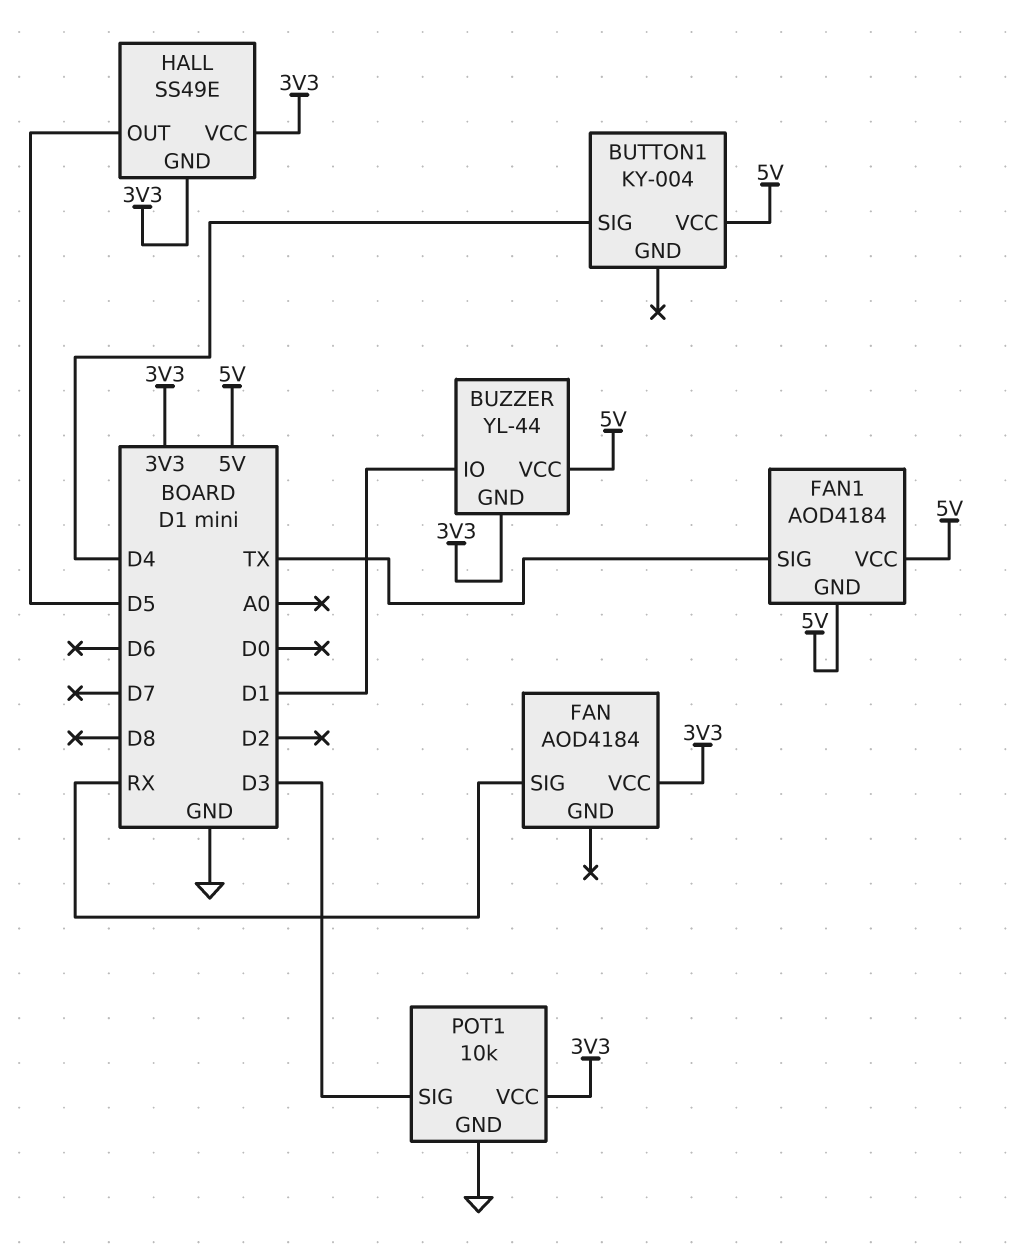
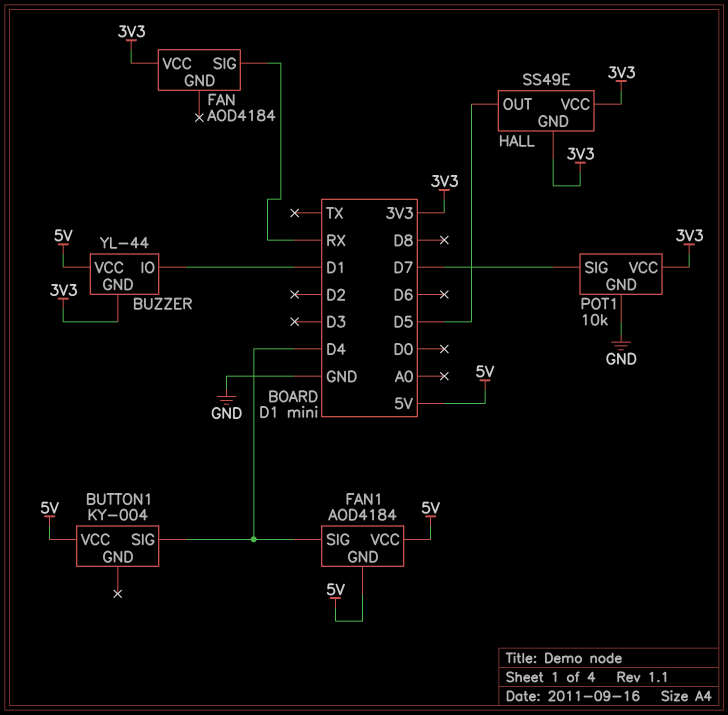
FAN1 pin SIG: TX -> D4
POT1 pin SIG: D3 -> D7

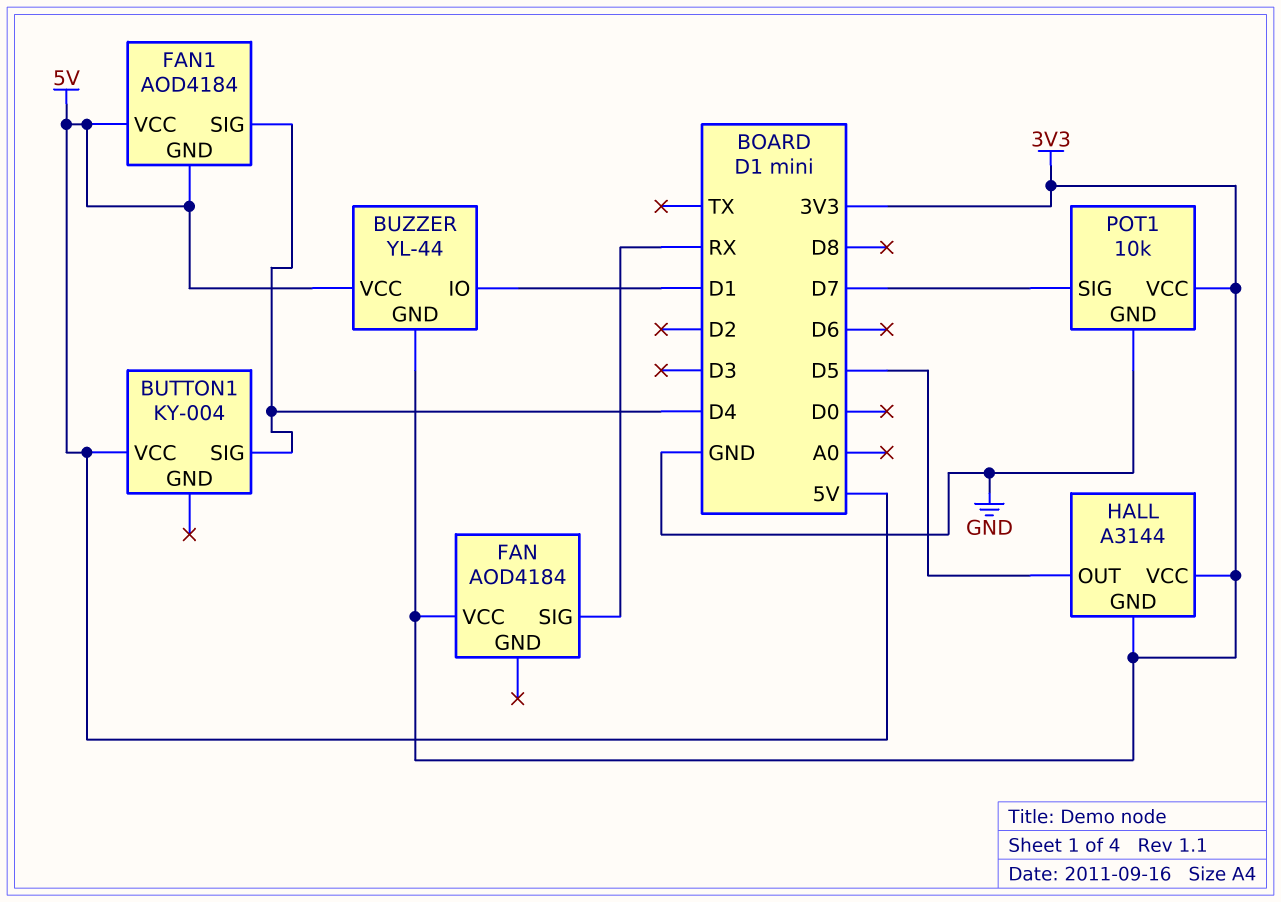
HALL: SS49E -> A3144

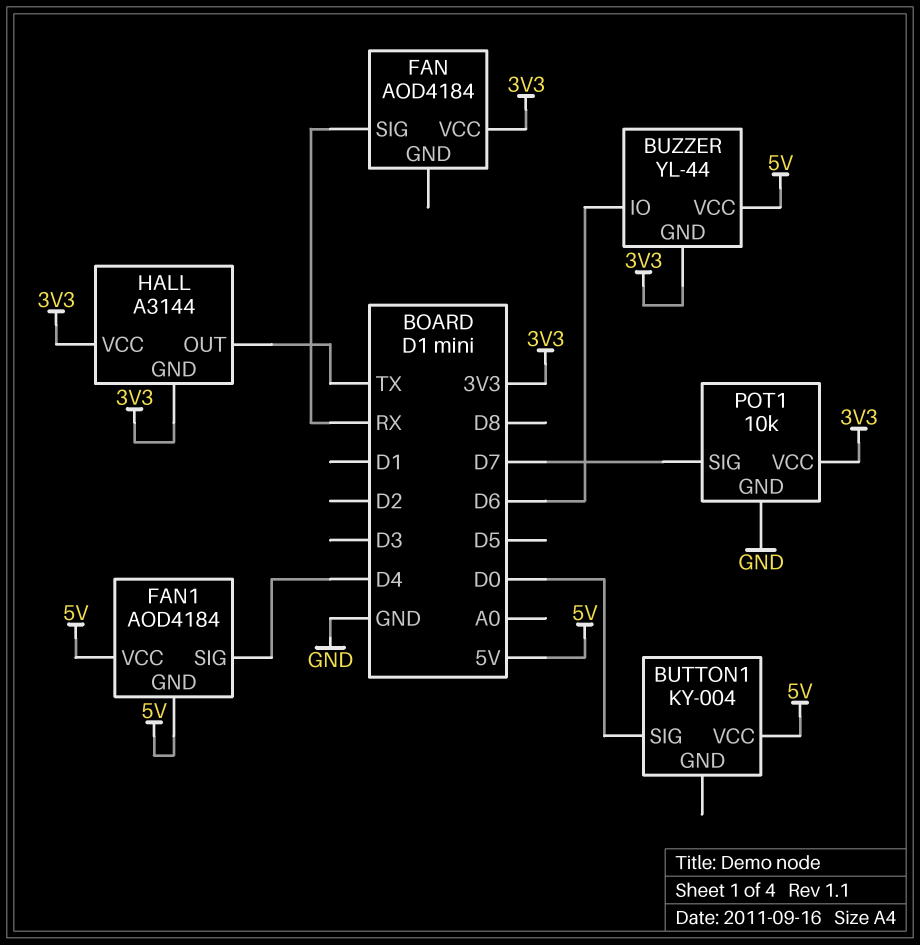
BUTTON1 pin SIG: D4 -> D0
BUZZER pin IO: D1 -> D6
HALL pin OUT: D5 -> TX

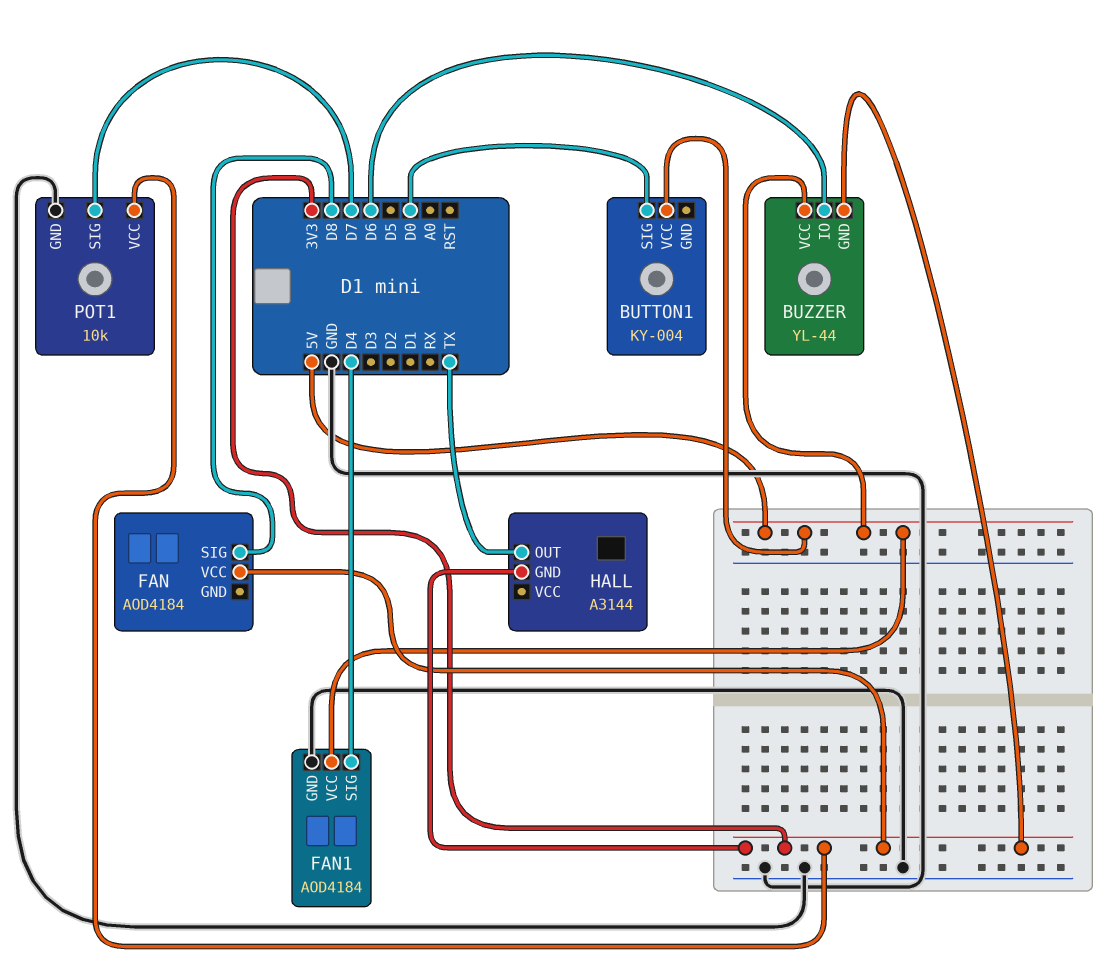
FAN pin SIG: RX -> D8
FAN1 pin GND: 5V -> GND
HALL pin VCC: 3V3 -> none

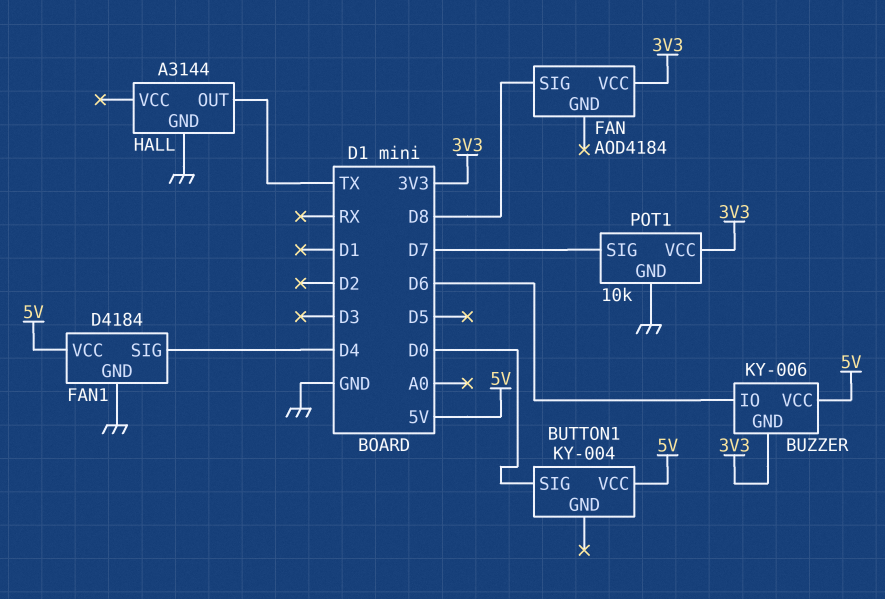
BUZZER: YL-44 -> KY-006
FAN1: AOD4184 -> D4184
HALL pin GND: 3V3 -> GND

